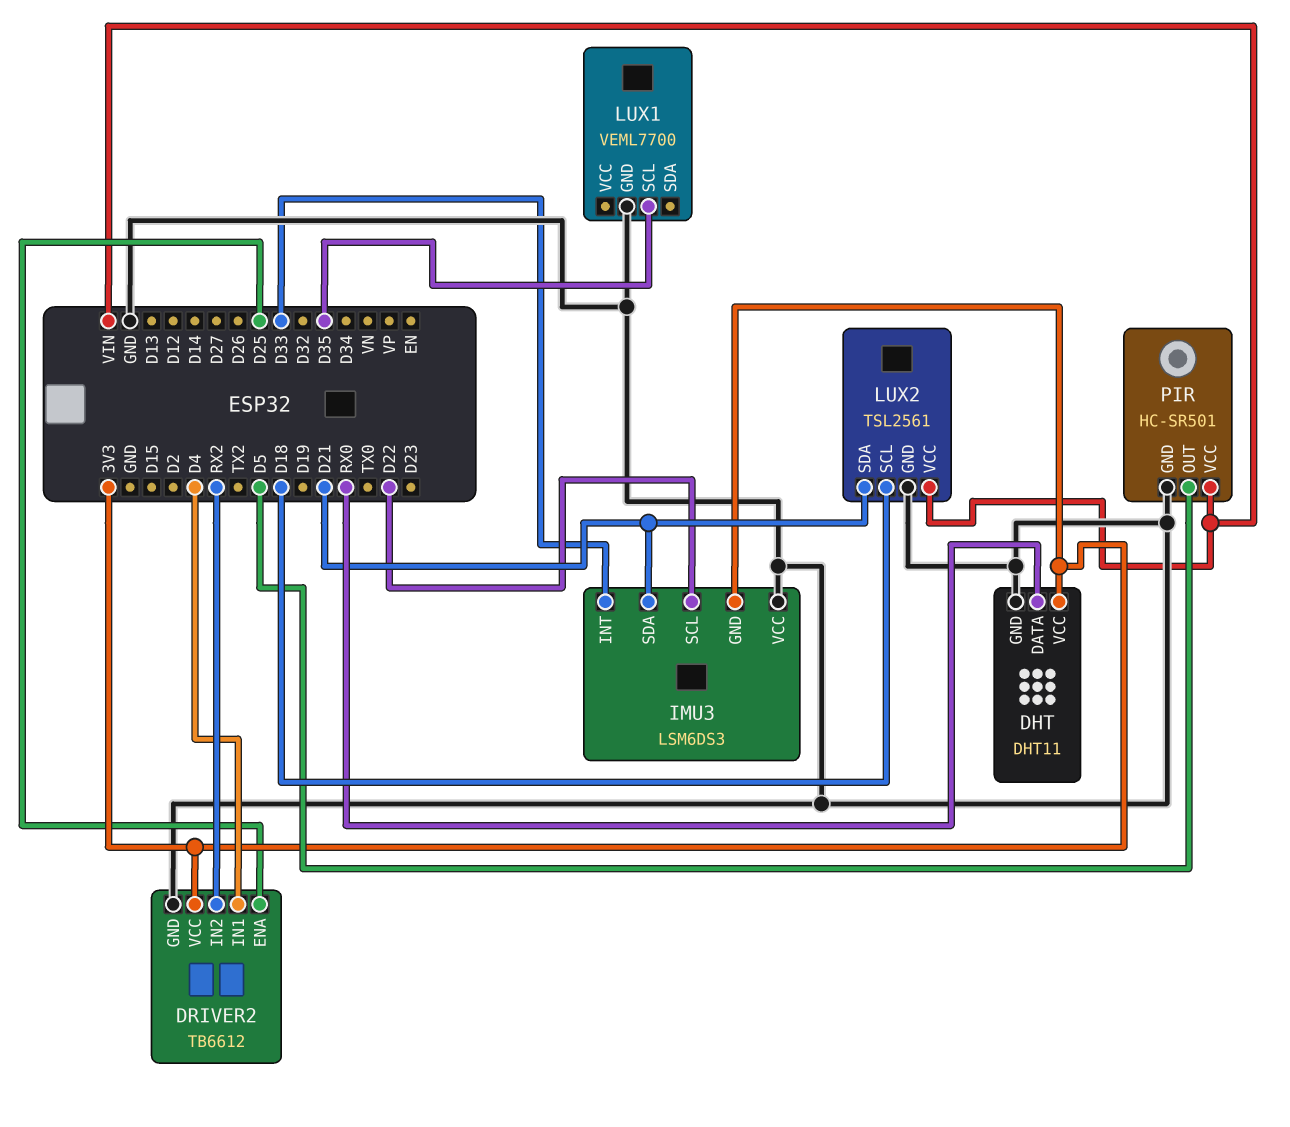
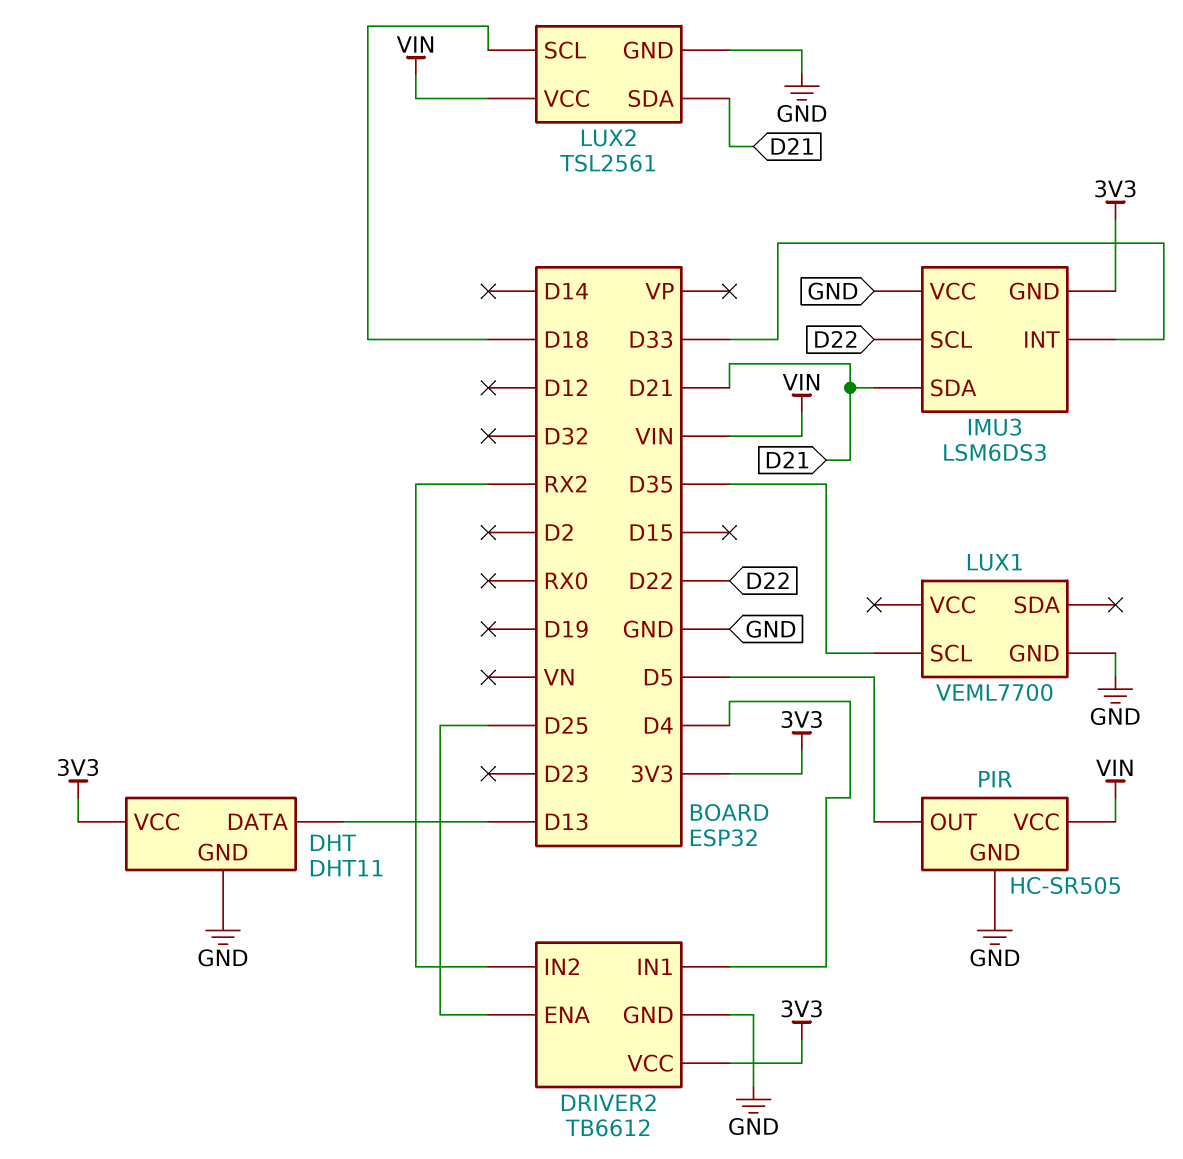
DHT pin DATA: RX0 -> D13
PIR: HC-SR501 -> HC-SR505

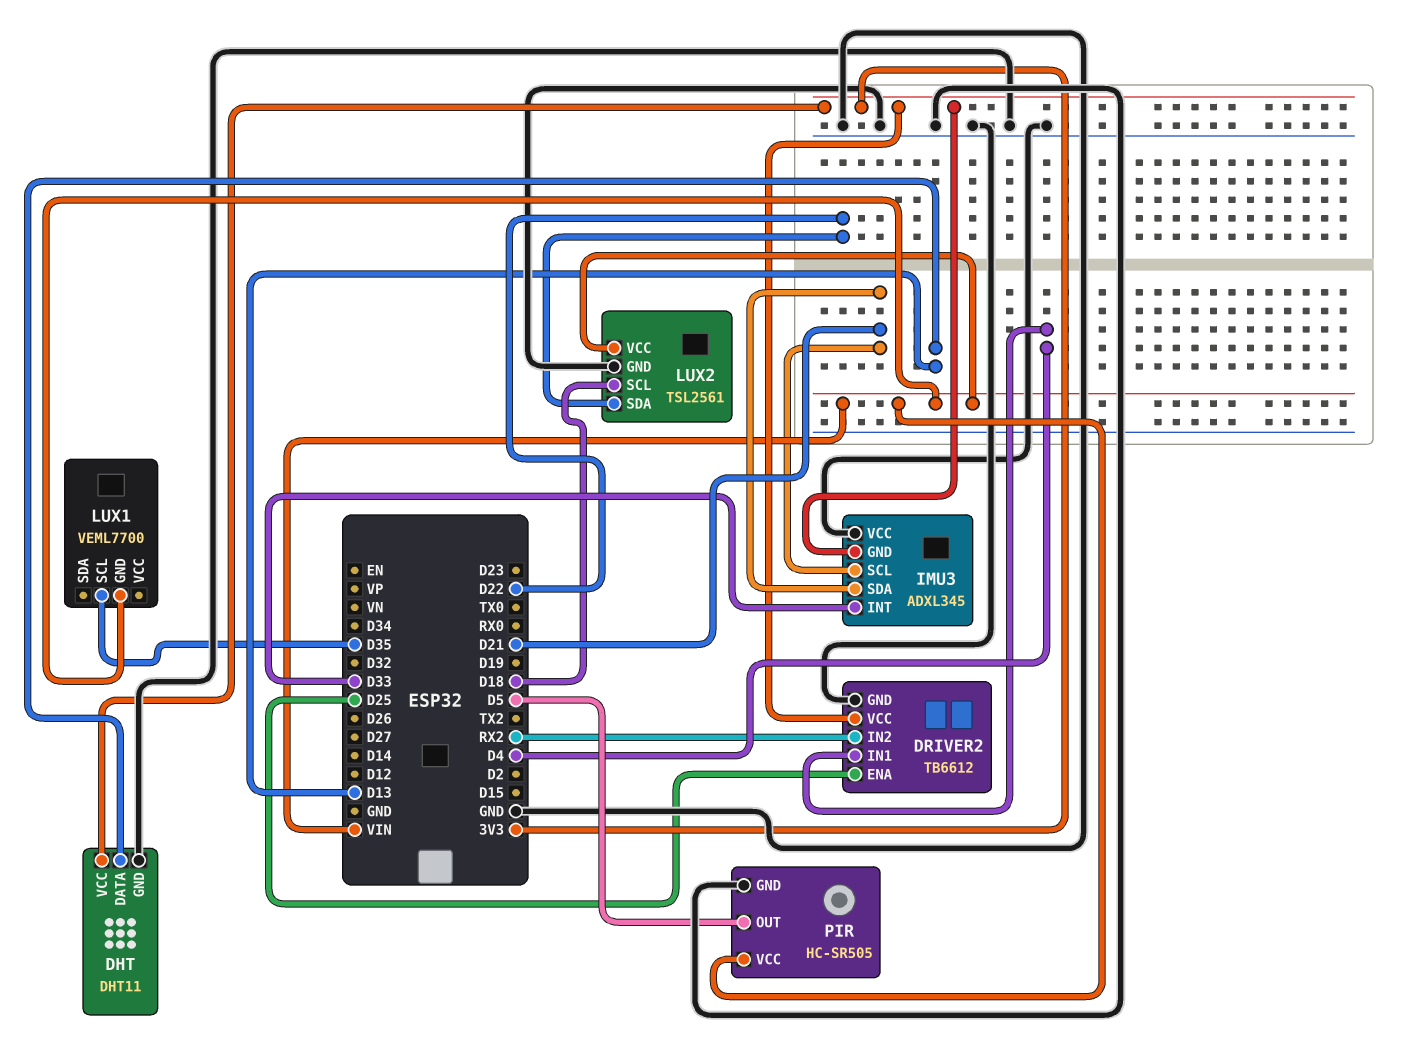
IMU3: LSM6DS3 -> ADXL345
IMU3 pin SCL: D22 -> D21
LUX1 pin GND: GND -> VIN
LUX2 pin SDA: D21 -> D22

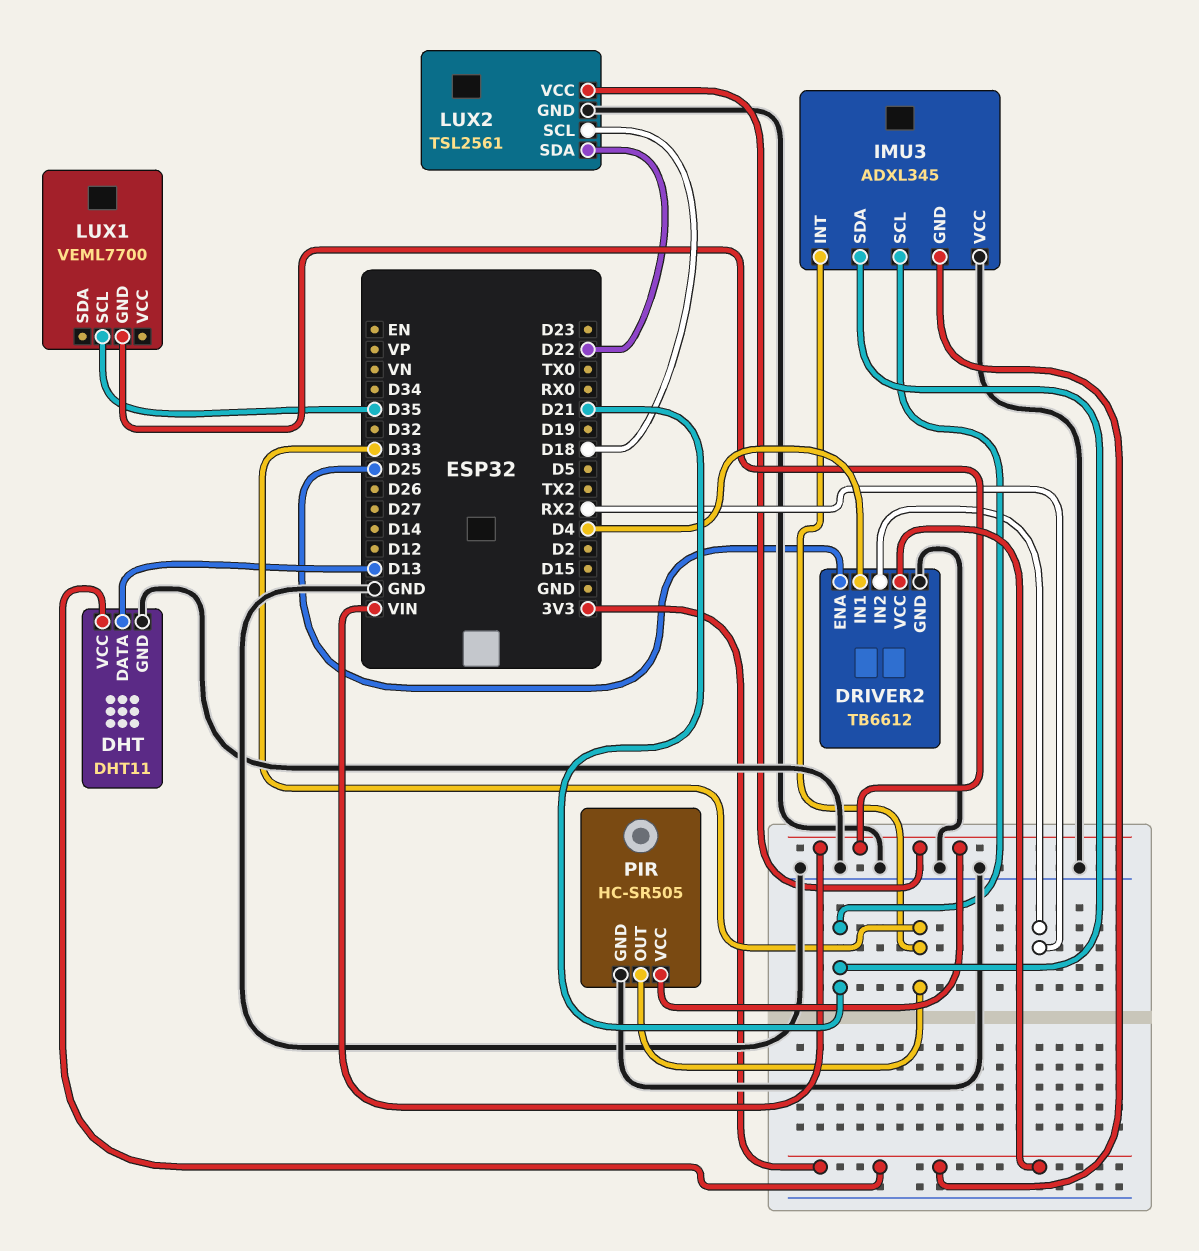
PIR pin OUT: D5 -> D33

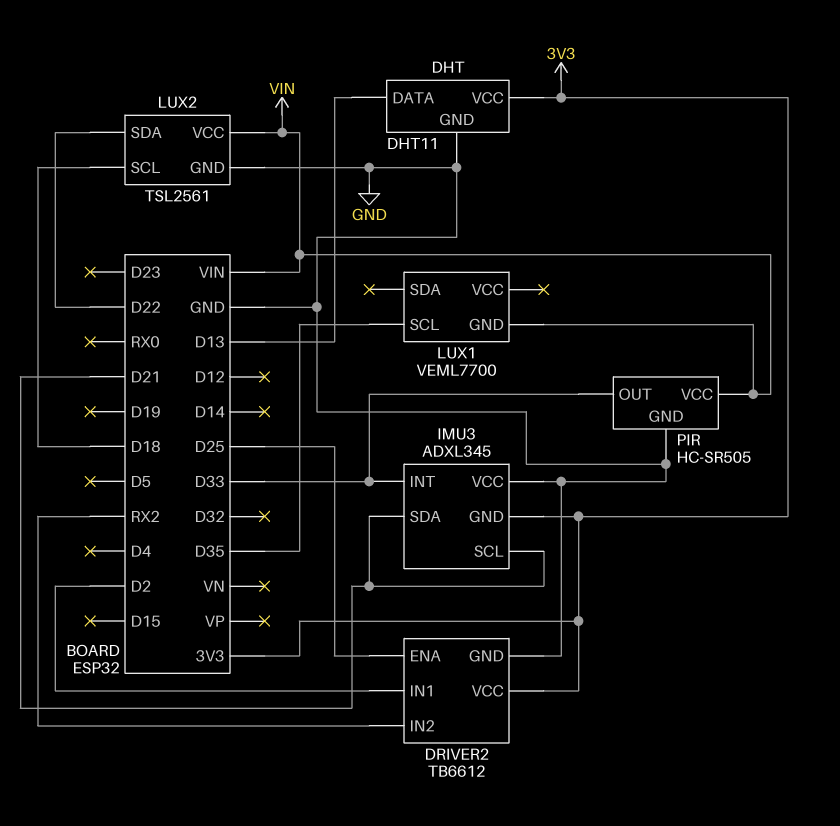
DRIVER2 pin IN1: D4 -> D2

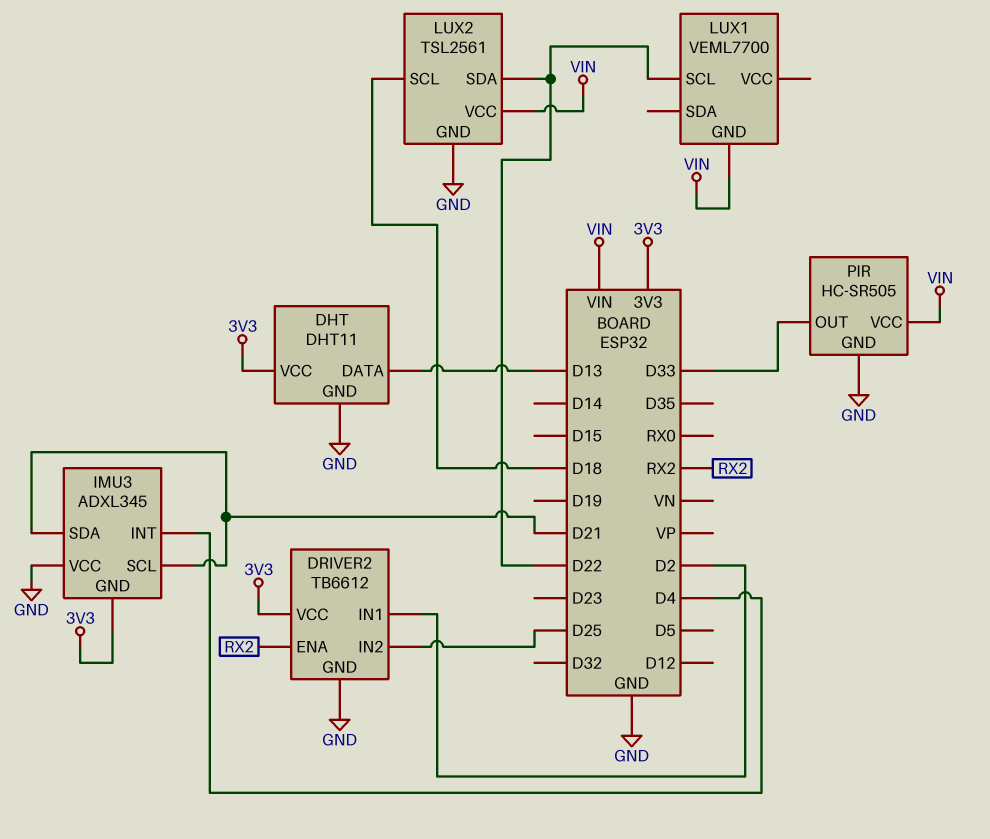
DRIVER2 pin ENA: D25 -> RX2
DRIVER2 pin IN2: RX2 -> D25
IMU3 pin INT: D33 -> D4
LUX1 pin SCL: D35 -> D22

